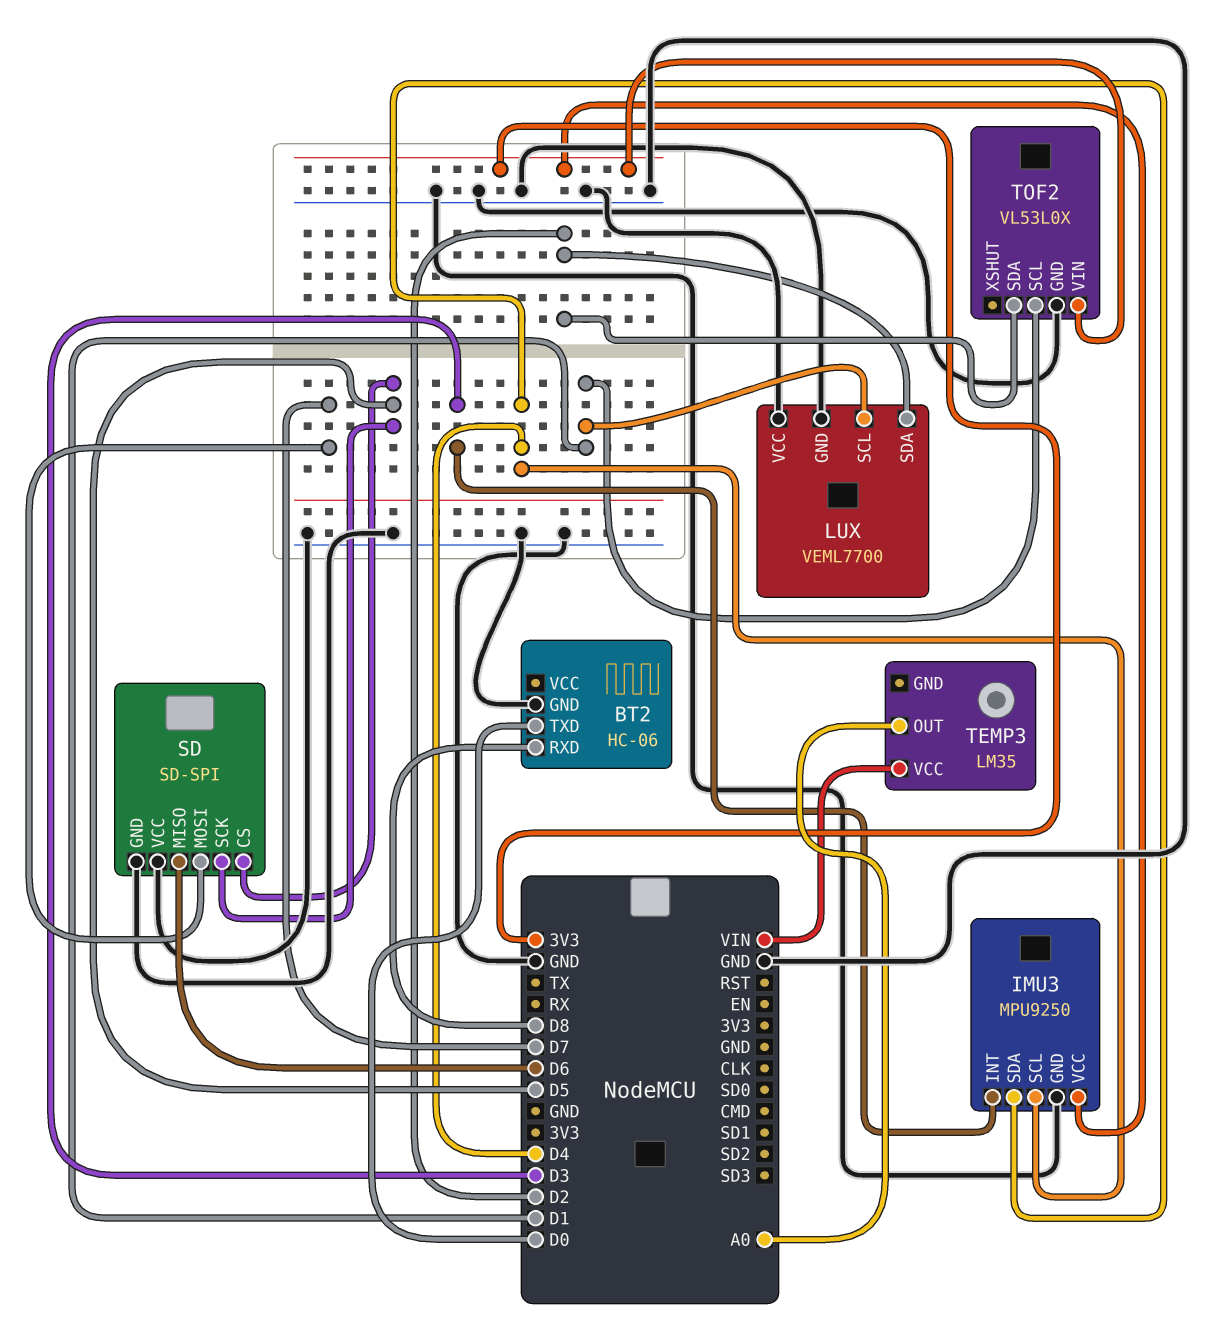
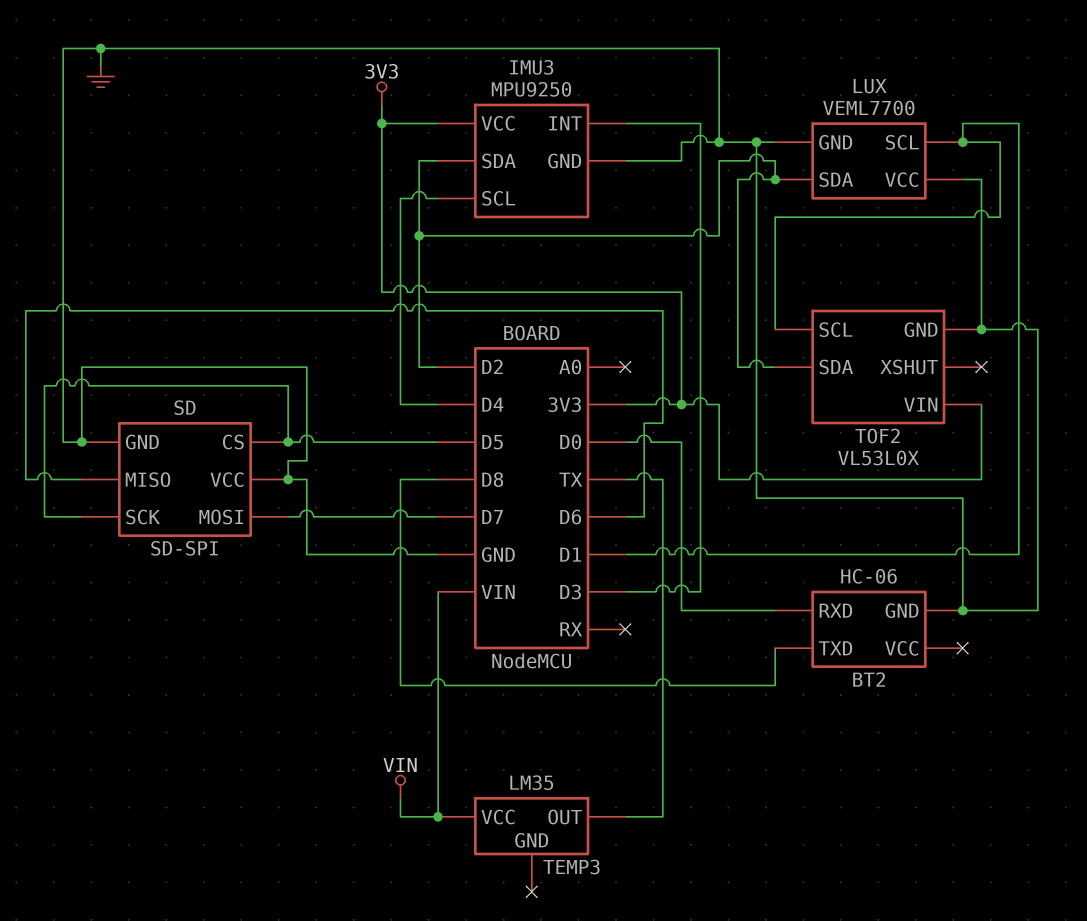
BT2 pin RXD: D8 -> D0
BT2 pin TXD: D0 -> D8
IMU3 pin SDA: D4 -> D2
TEMP3 pin OUT: A0 -> TX

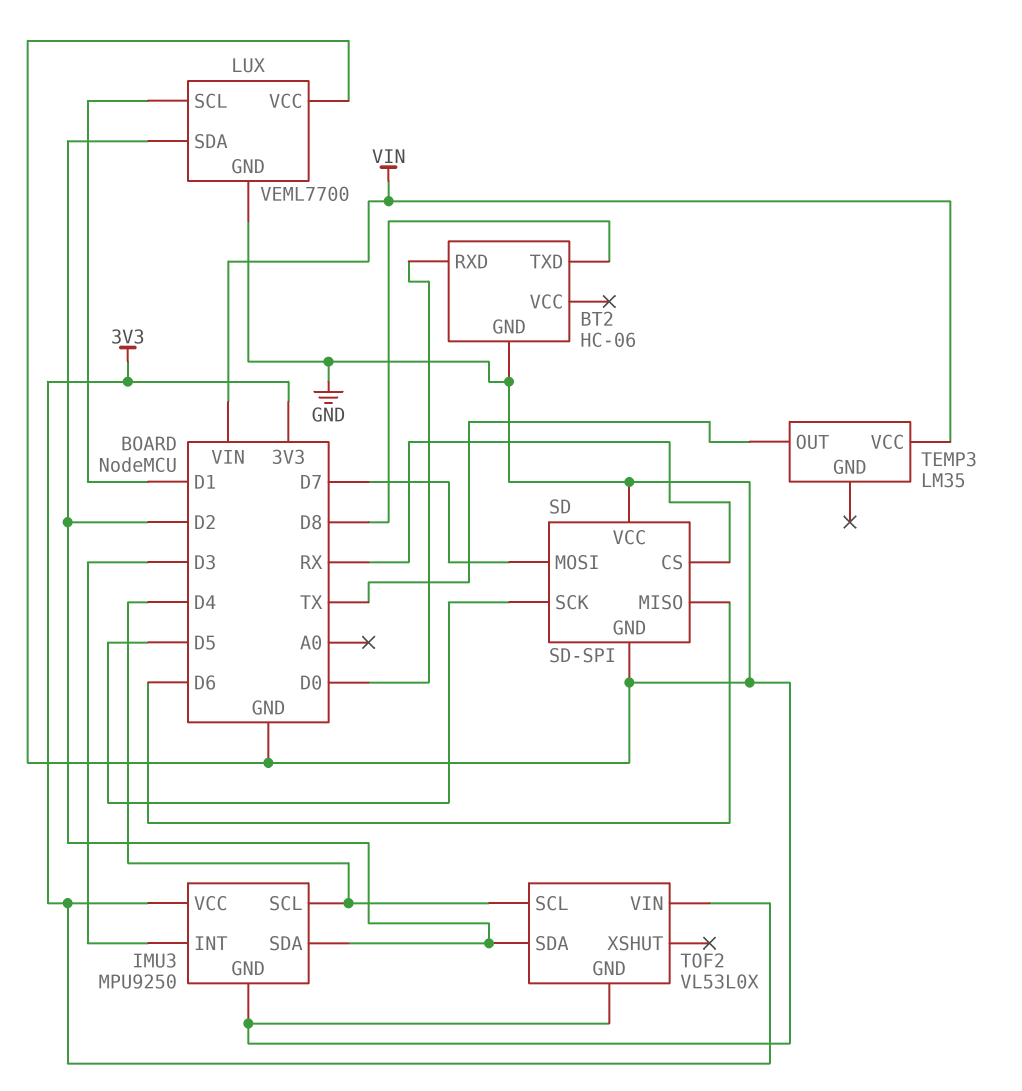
SD pin CS: D5 -> RX
TOF2 pin SCL: D1 -> D4

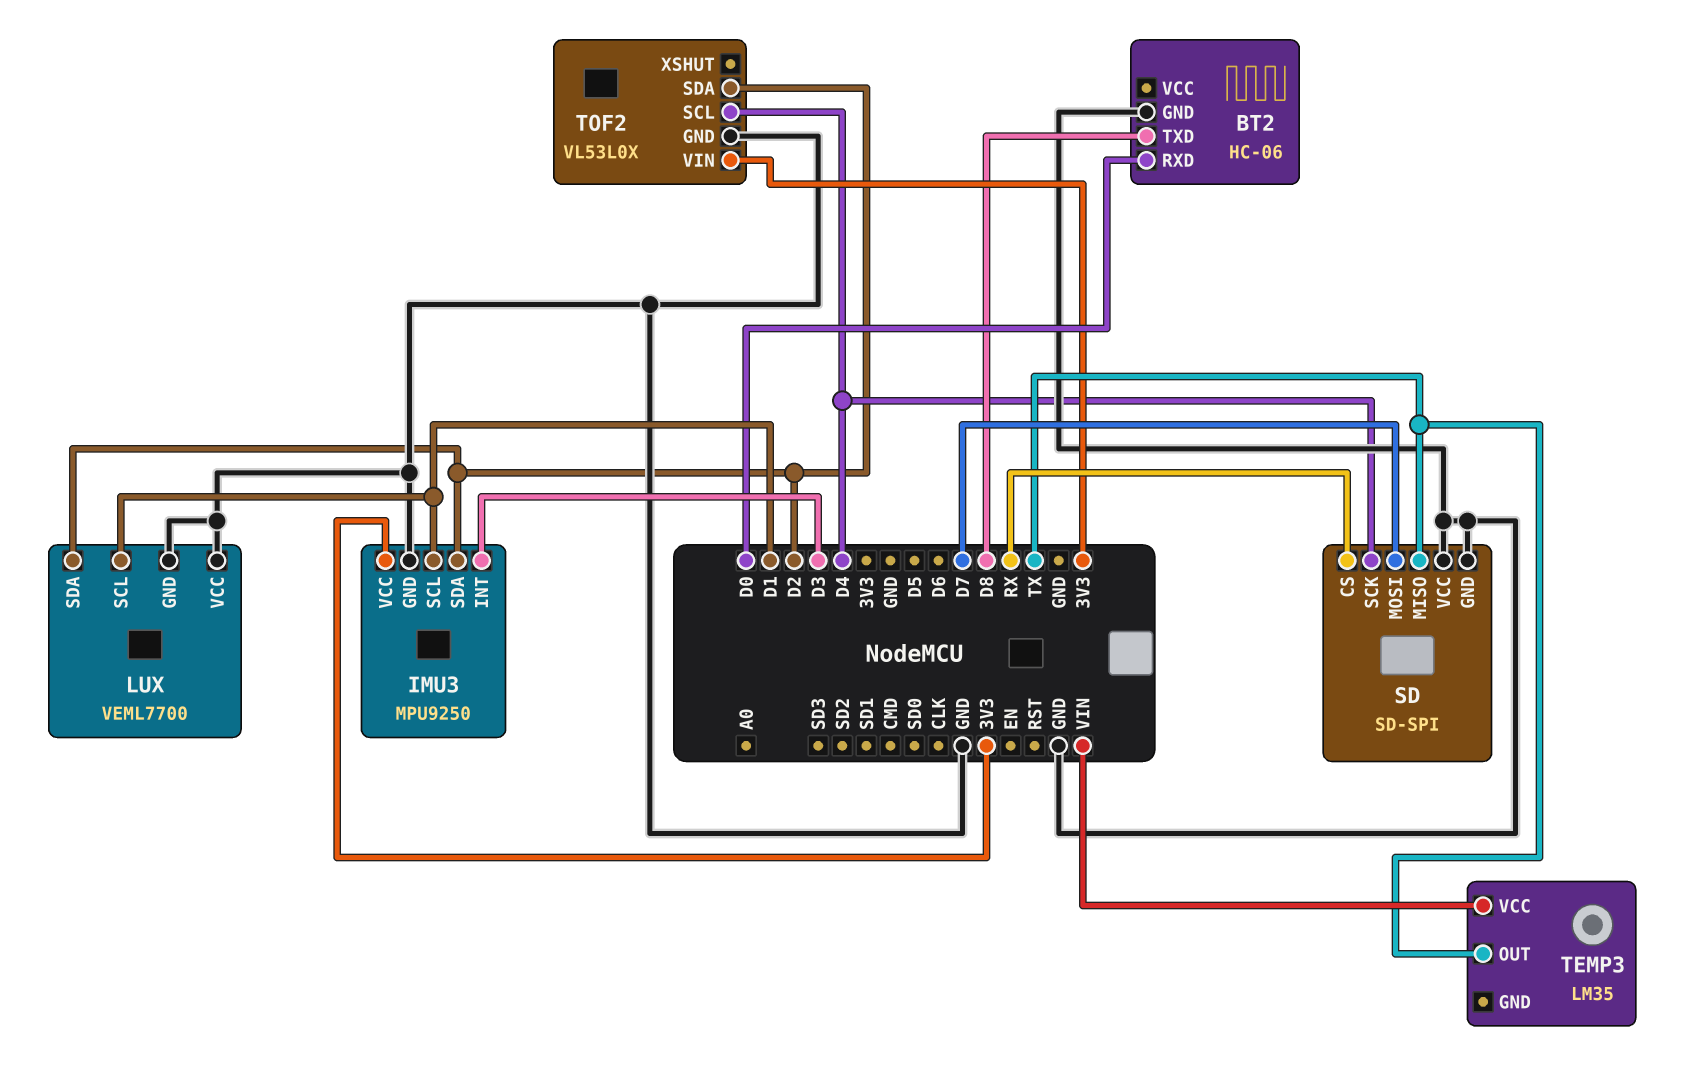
IMU3 pin SCL: D4 -> D1
SD pin MISO: D6 -> TX
SD pin SCK: D5 -> D4

